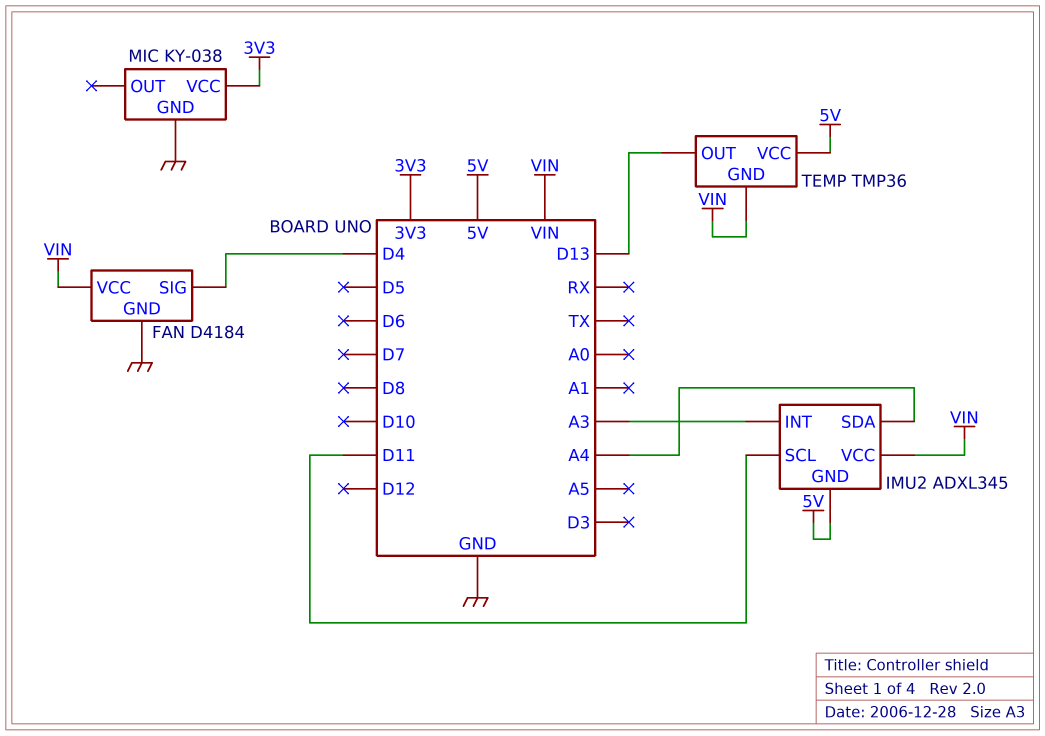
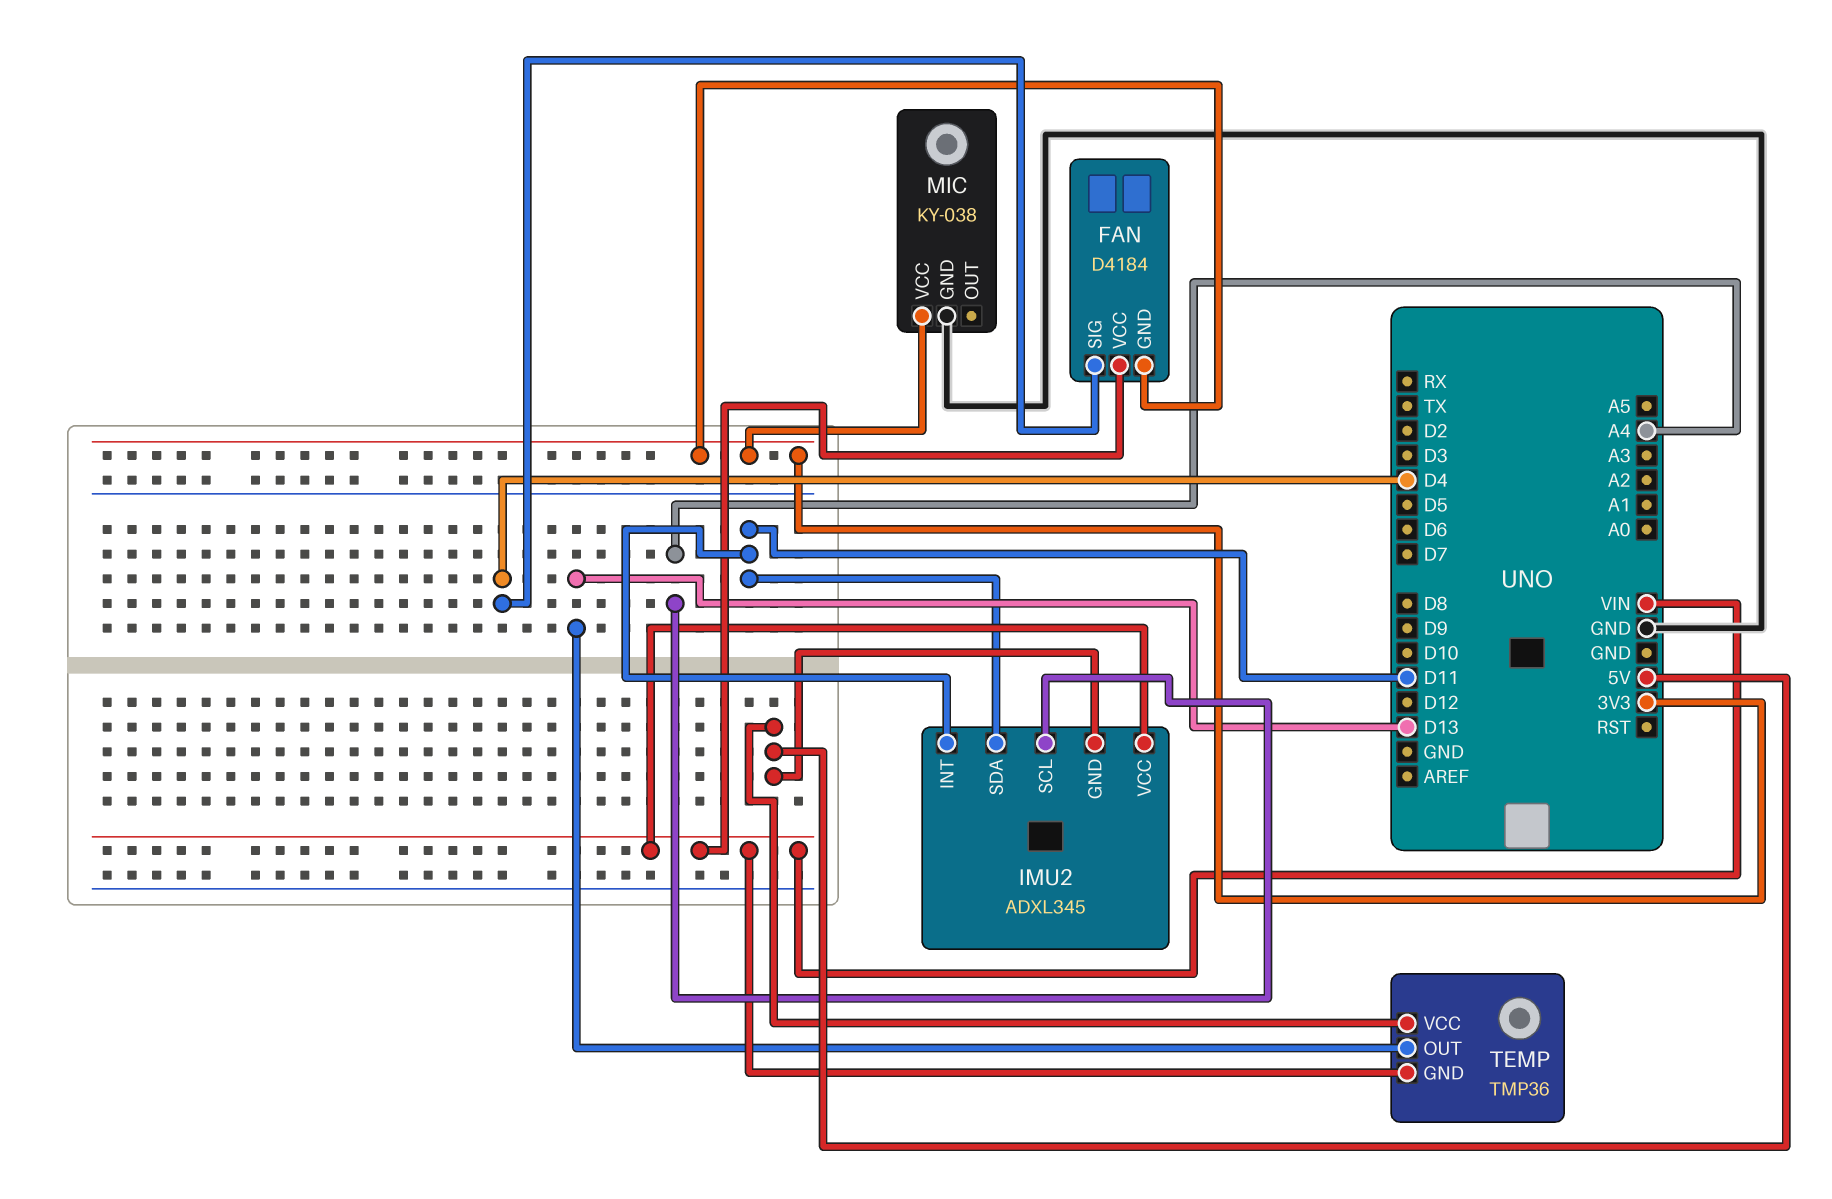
FAN pin GND: GND -> 3V3
IMU2 pin INT: A3 -> D11
IMU2 pin SCL: D11 -> A4
IMU2 pin SDA: A4 -> D11

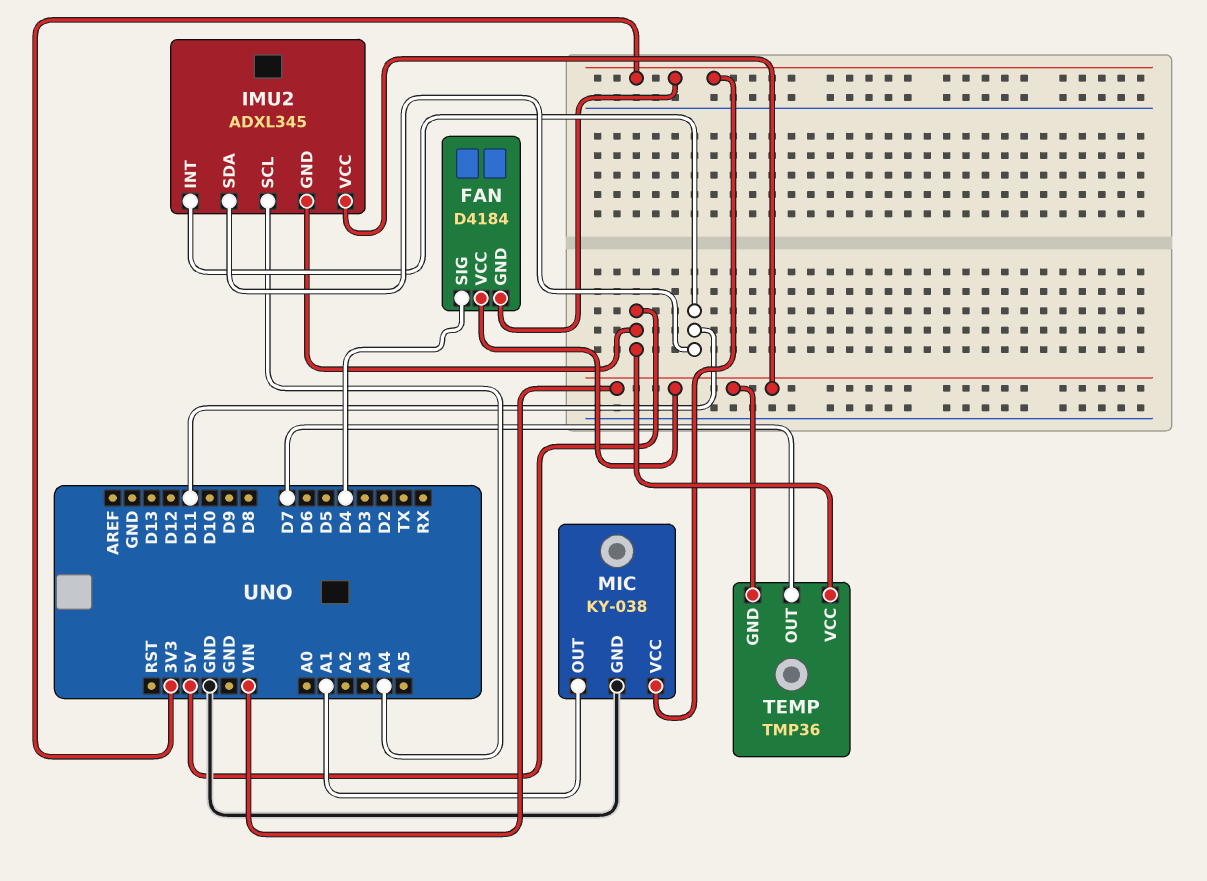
MIC pin OUT: none -> A1
TEMP pin OUT: D13 -> D7

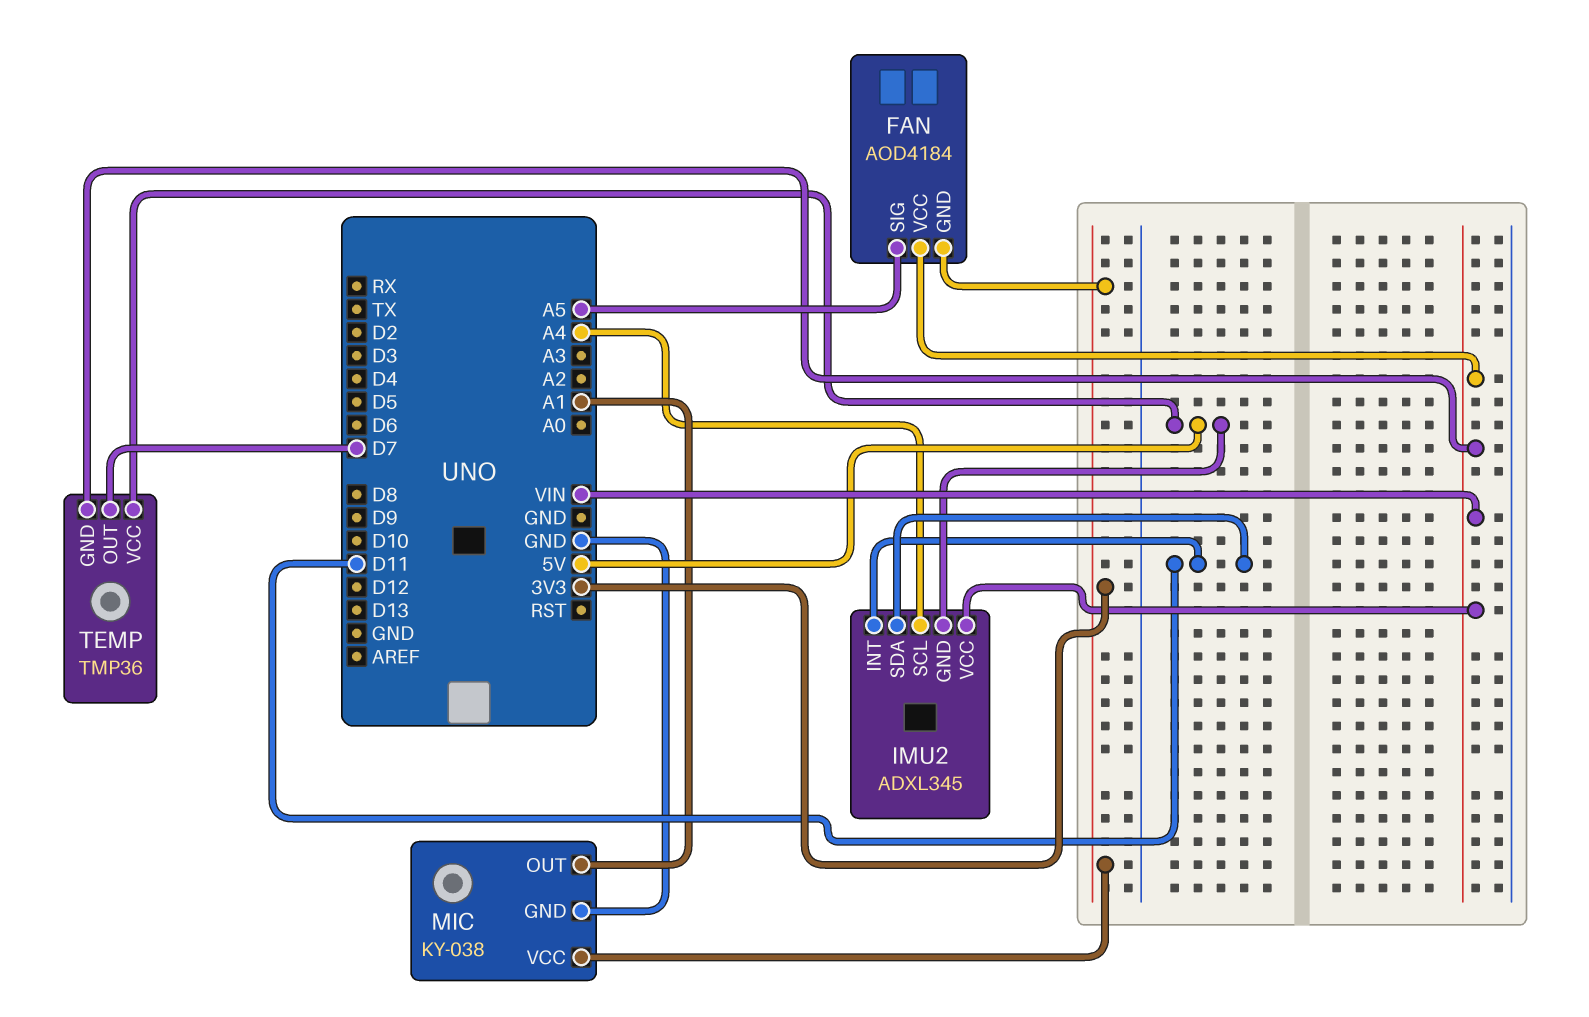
FAN: D4184 -> AOD4184
FAN pin SIG: D4 -> A5

